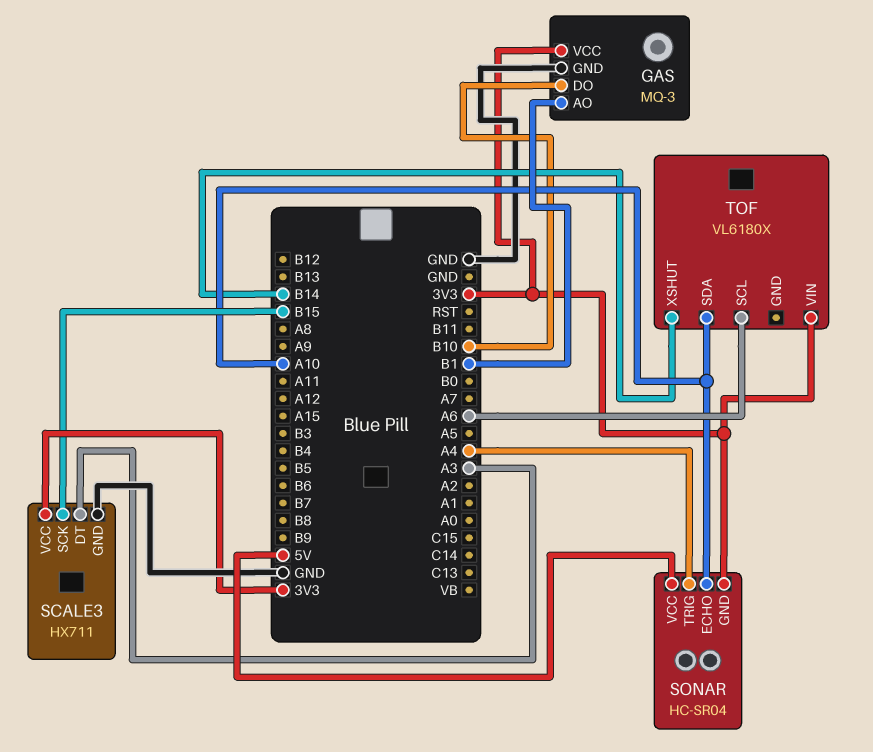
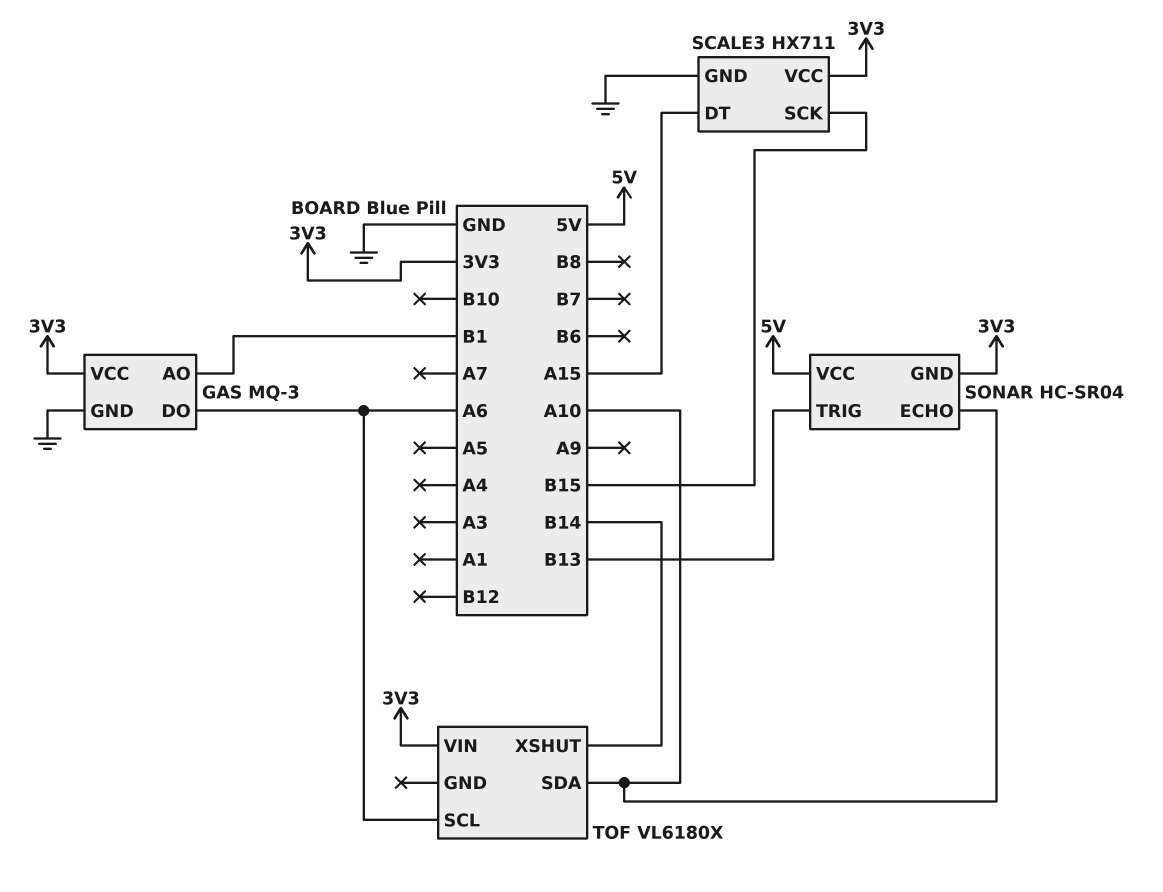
GAS pin DO: B10 -> A6
SCALE3 pin DT: A3 -> A15
SONAR pin TRIG: A4 -> B13

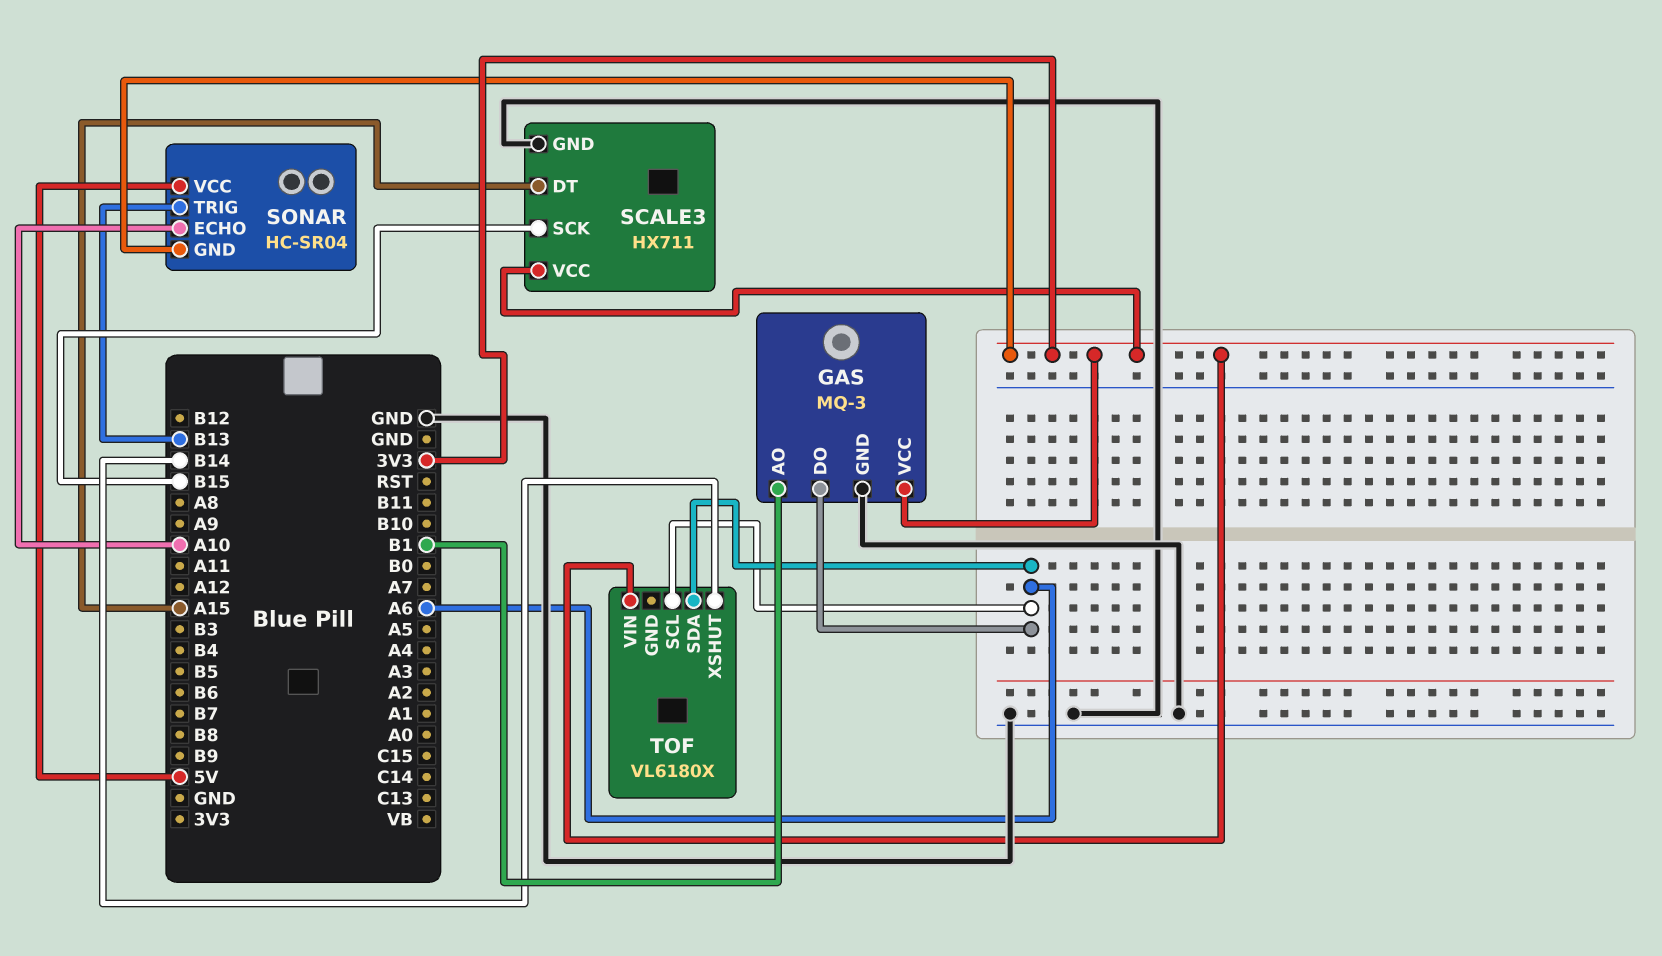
TOF pin SDA: A10 -> A6

